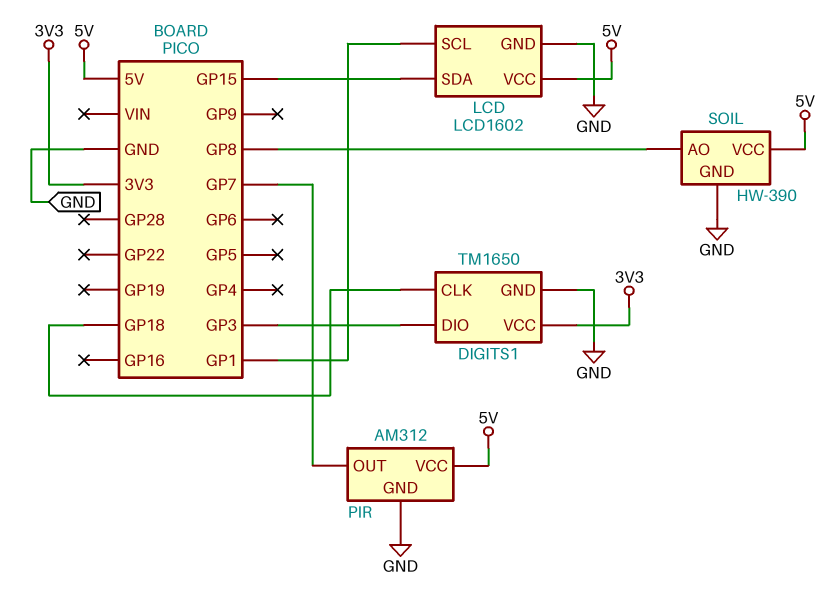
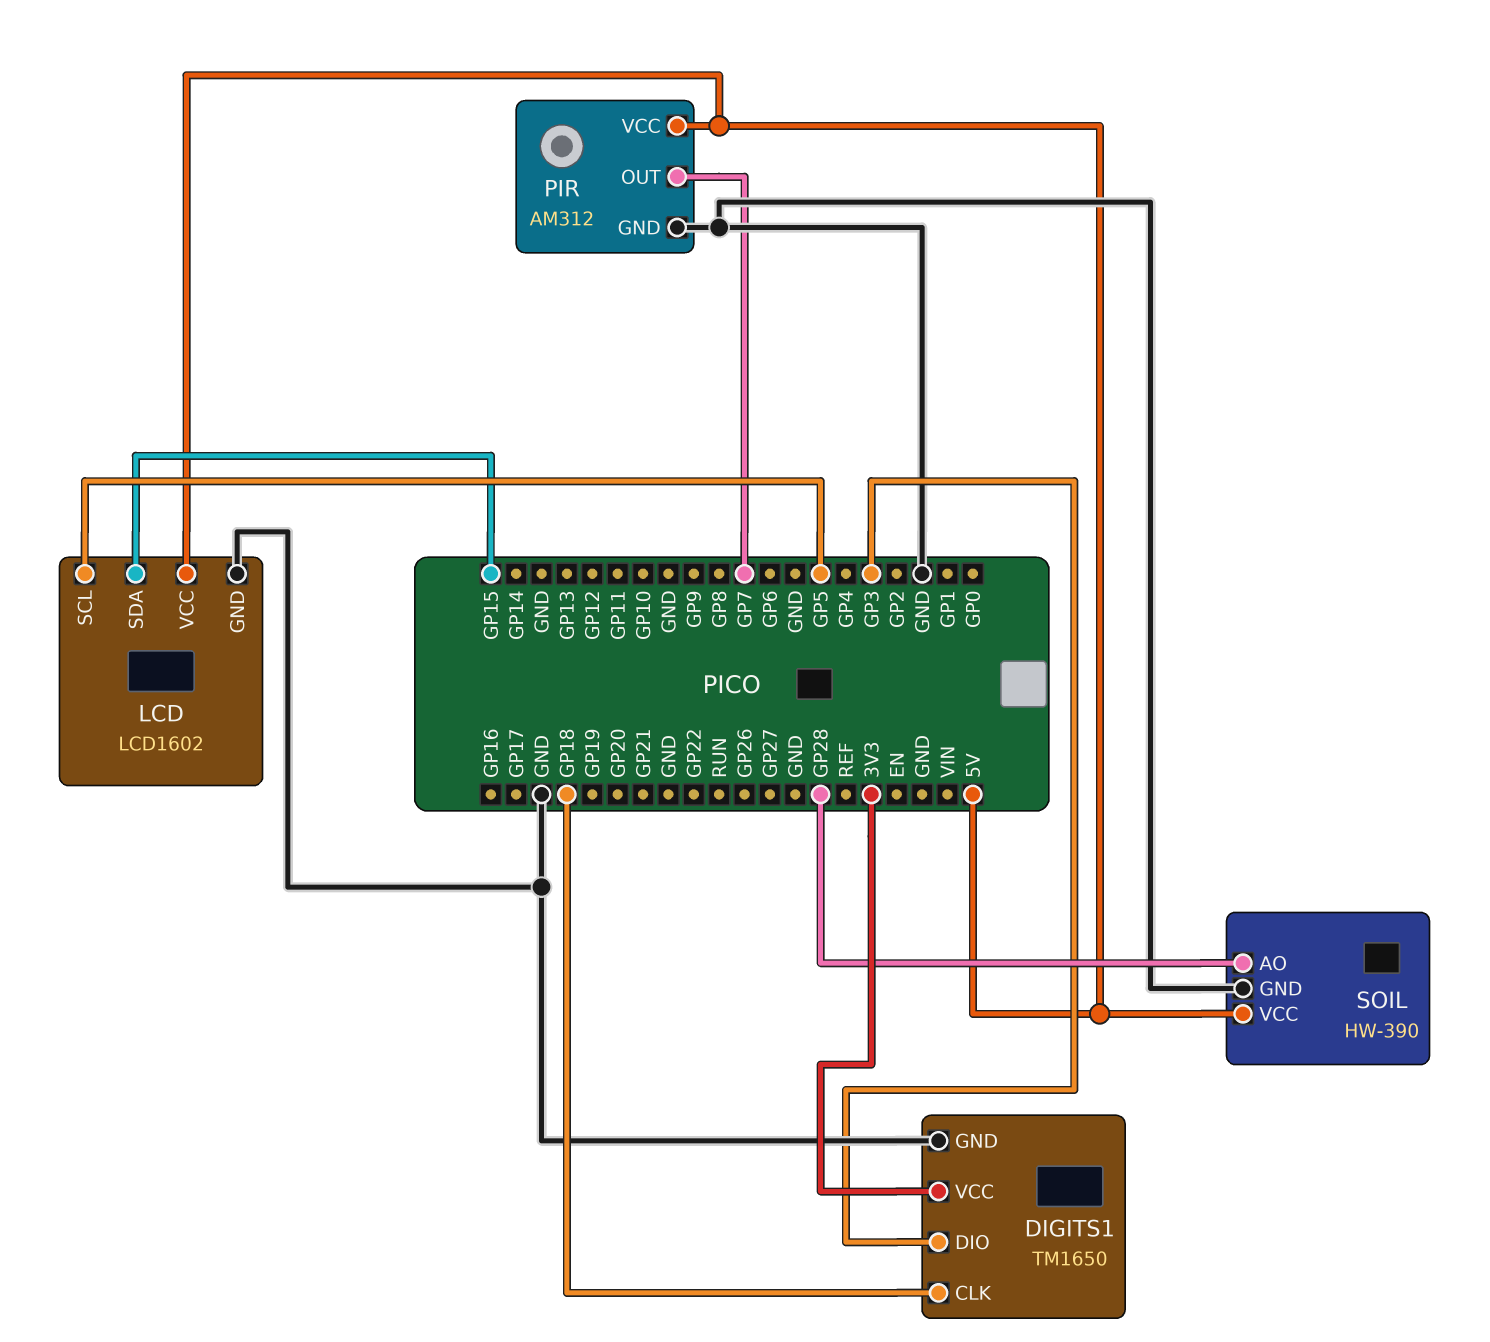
LCD pin SCL: GP1 -> GP5
SOIL pin AO: GP8 -> GP28

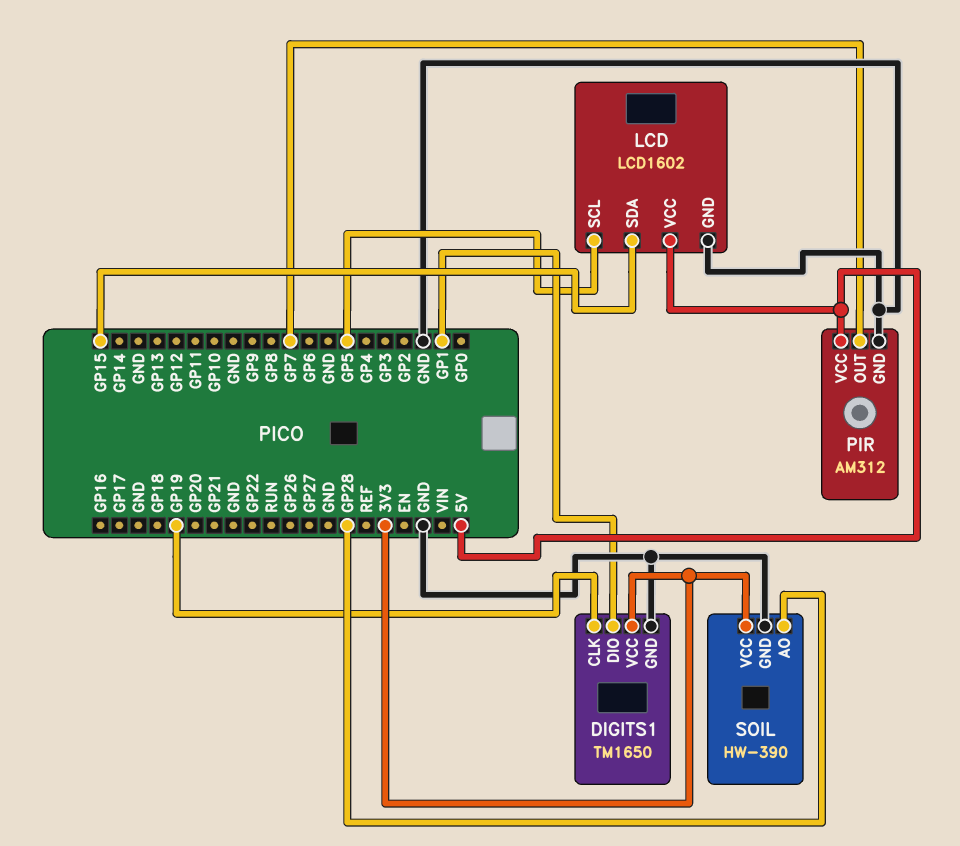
DIGITS1 pin CLK: GP18 -> GP19
DIGITS1 pin DIO: GP3 -> GP1
SOIL pin VCC: 5V -> 3V3

